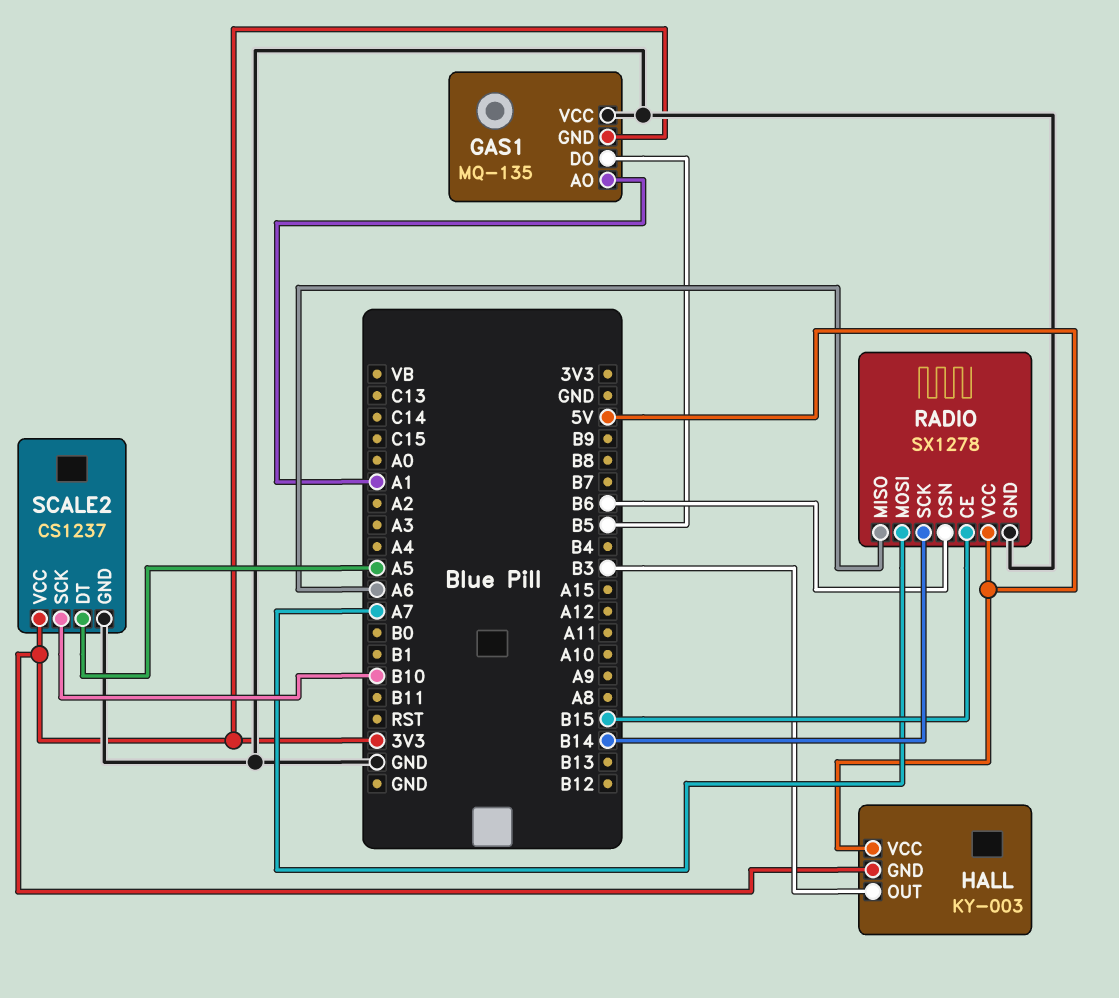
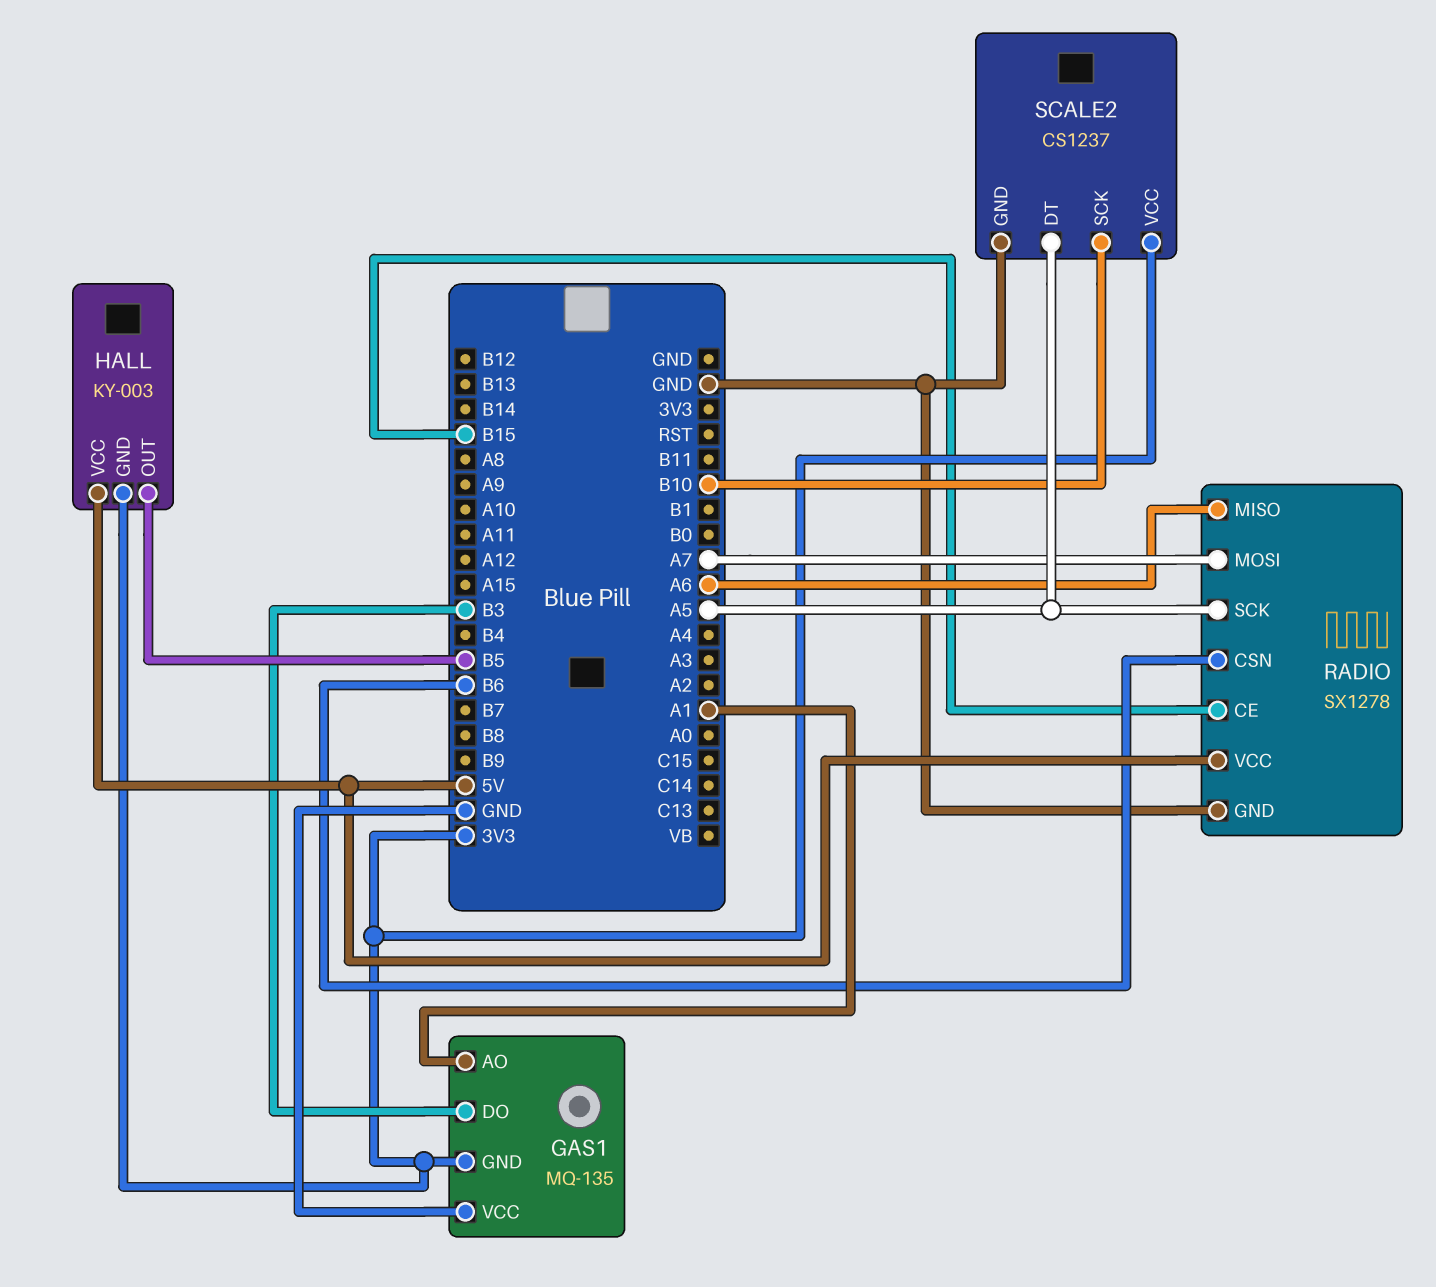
GAS1 pin DO: B5 -> B3
HALL pin OUT: B3 -> B5
RADIO pin SCK: B14 -> A5

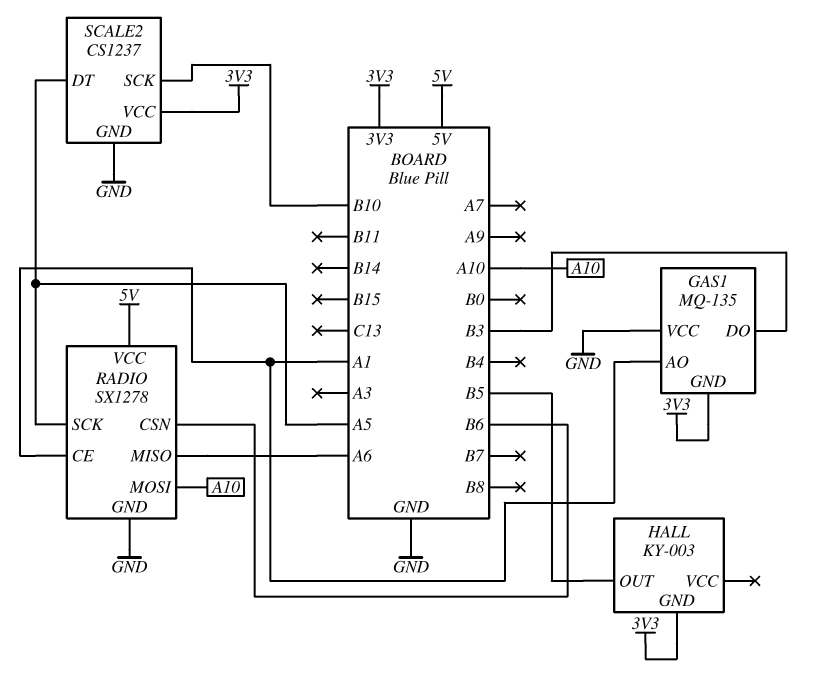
HALL pin VCC: 5V -> none
RADIO pin CE: B15 -> A1
RADIO pin MOSI: A7 -> A10

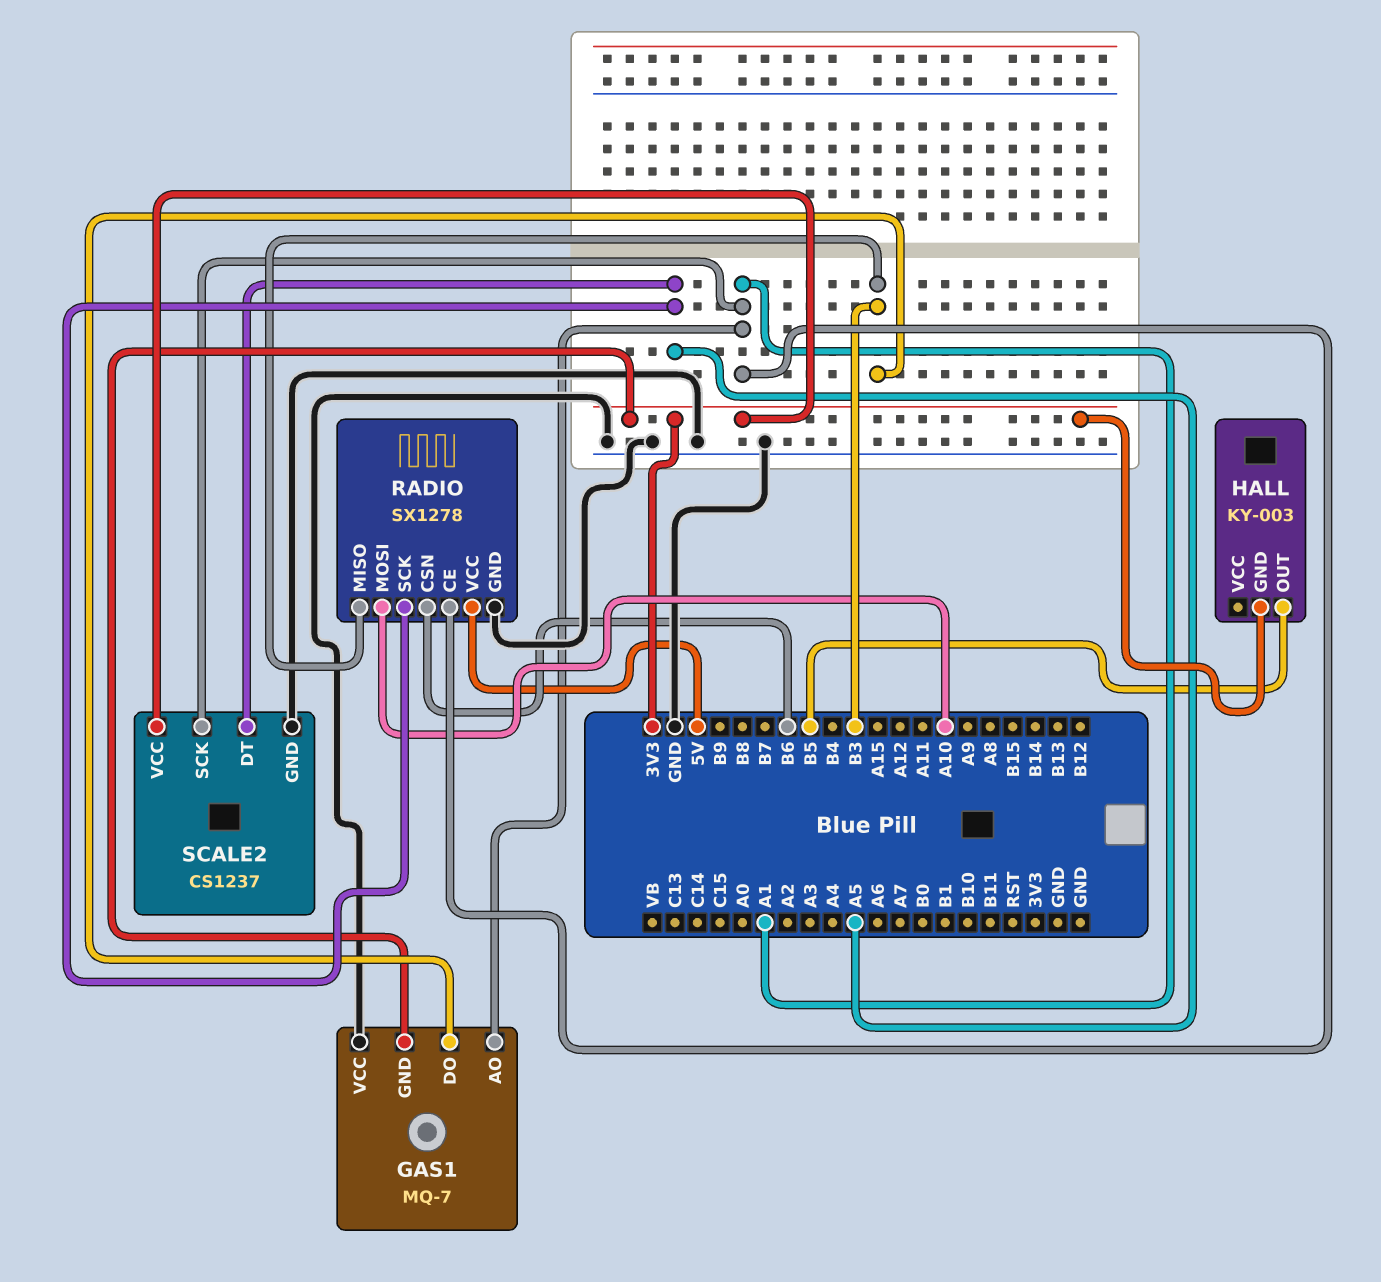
GAS1: MQ-135 -> MQ-7
RADIO pin MISO: A6 -> B3
SCALE2 pin SCK: B10 -> A1

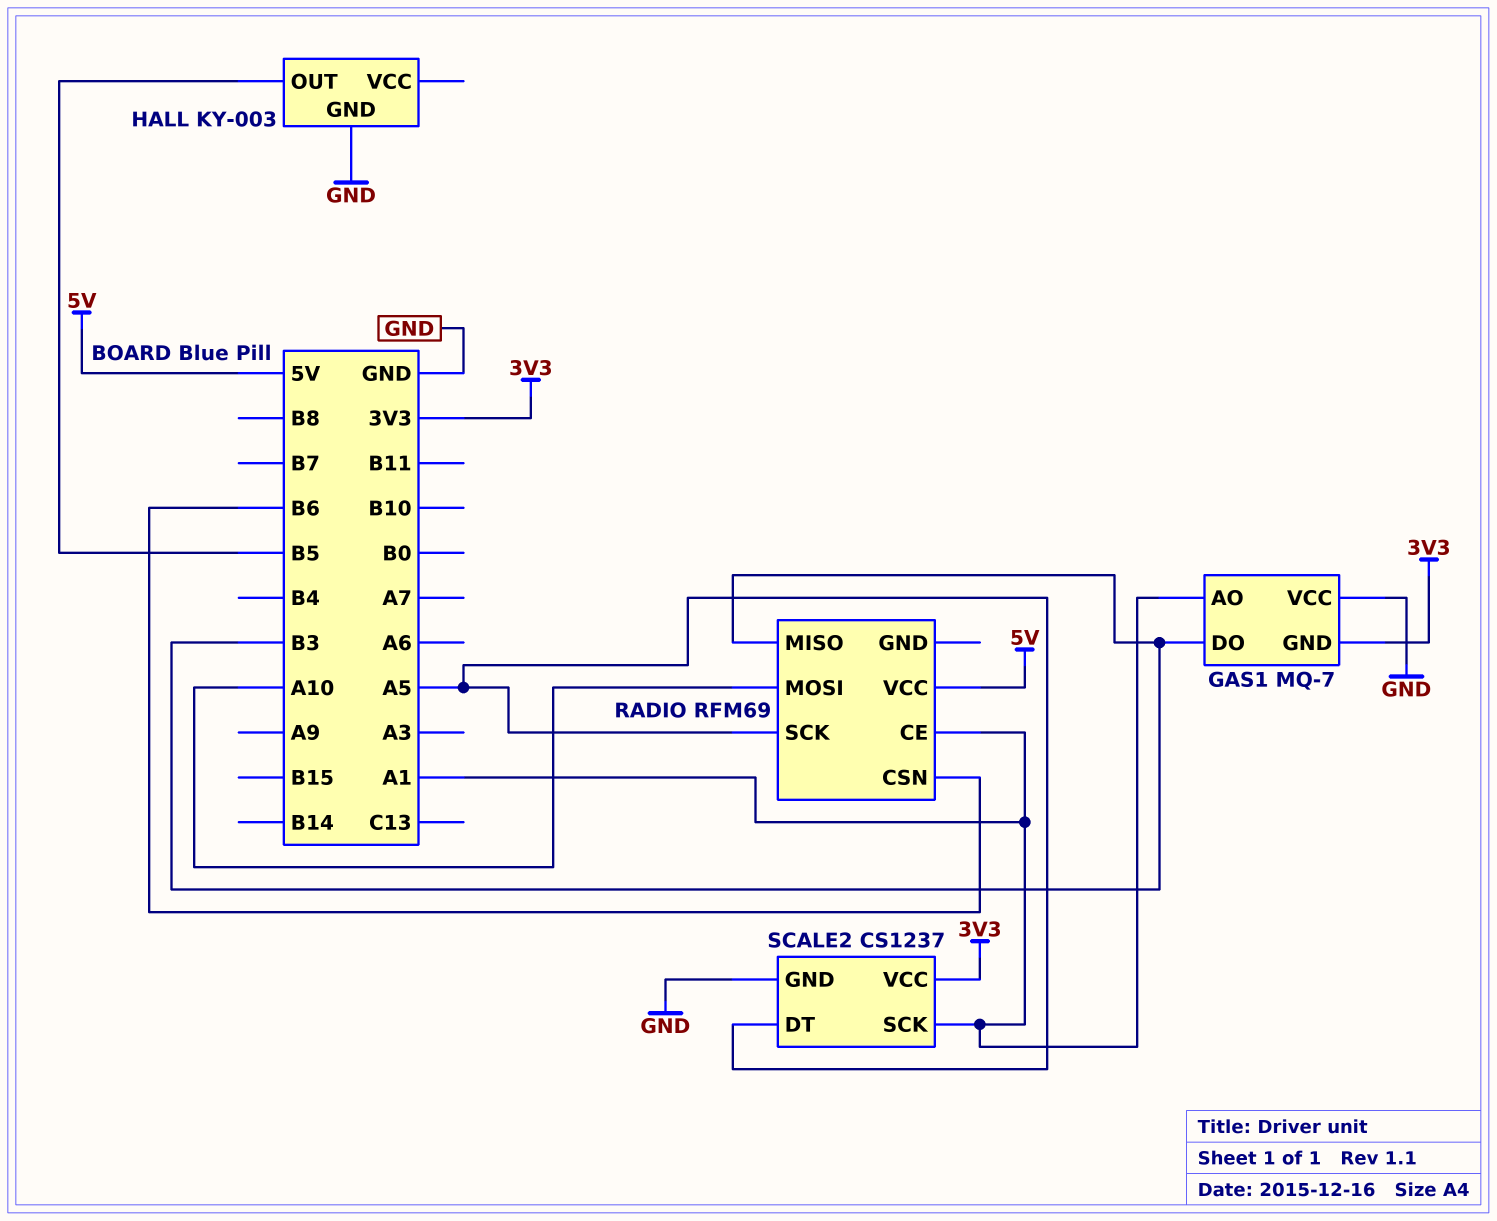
HALL pin GND: 3V3 -> GND
RADIO: SX1278 -> RFM69
RADIO pin GND: GND -> none

